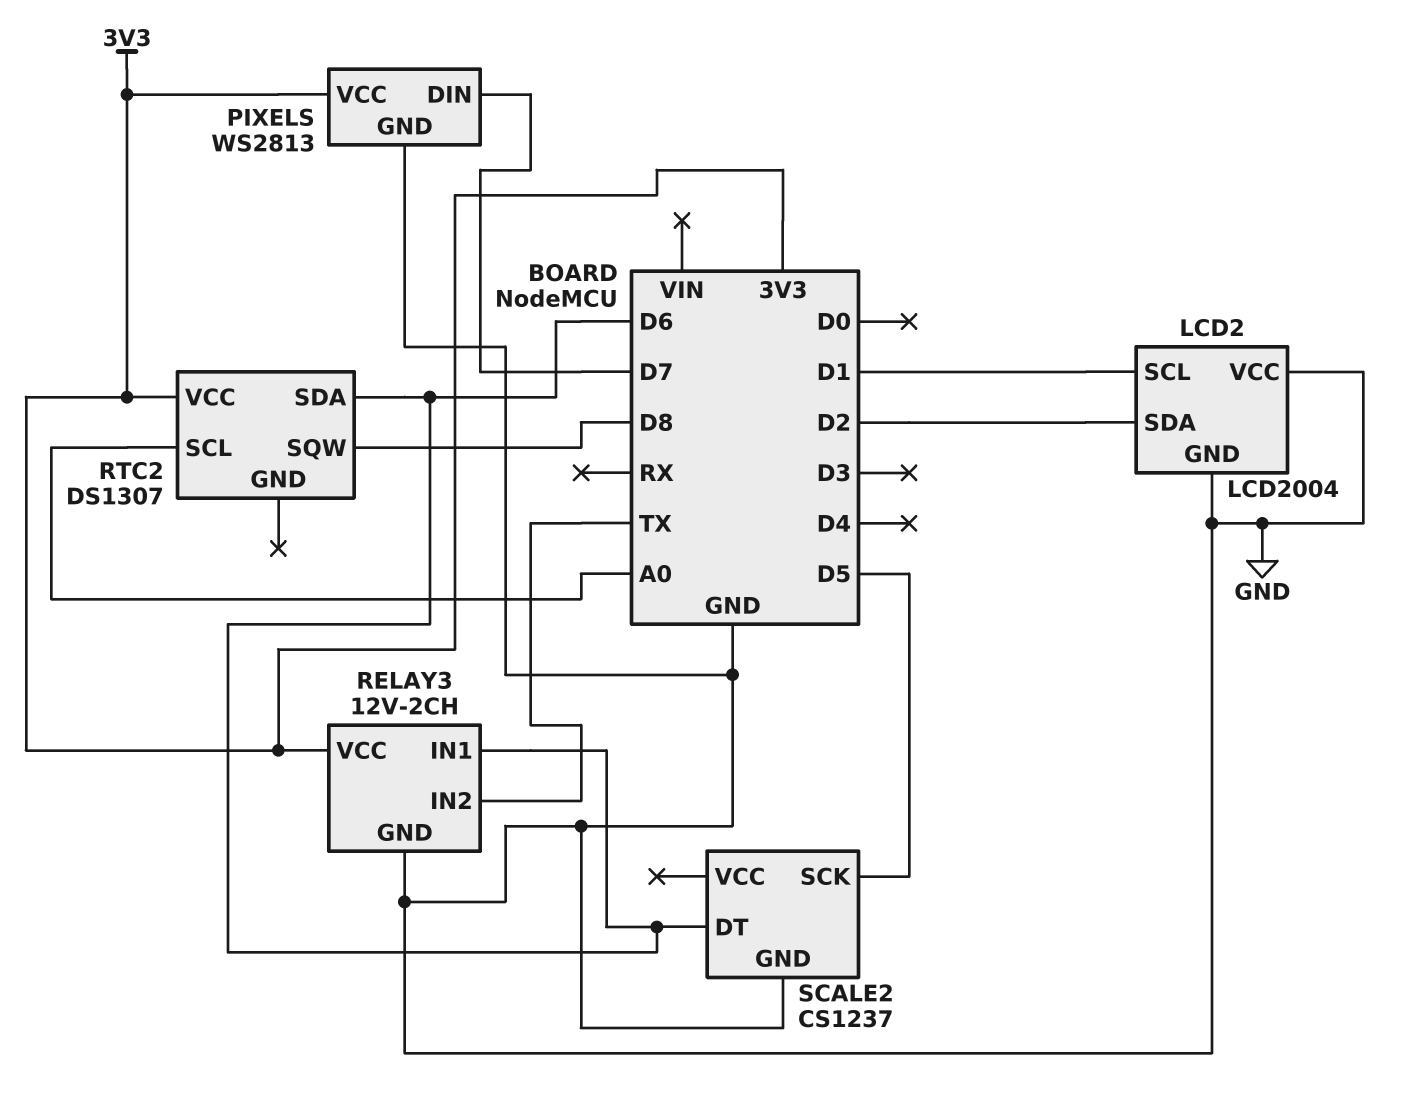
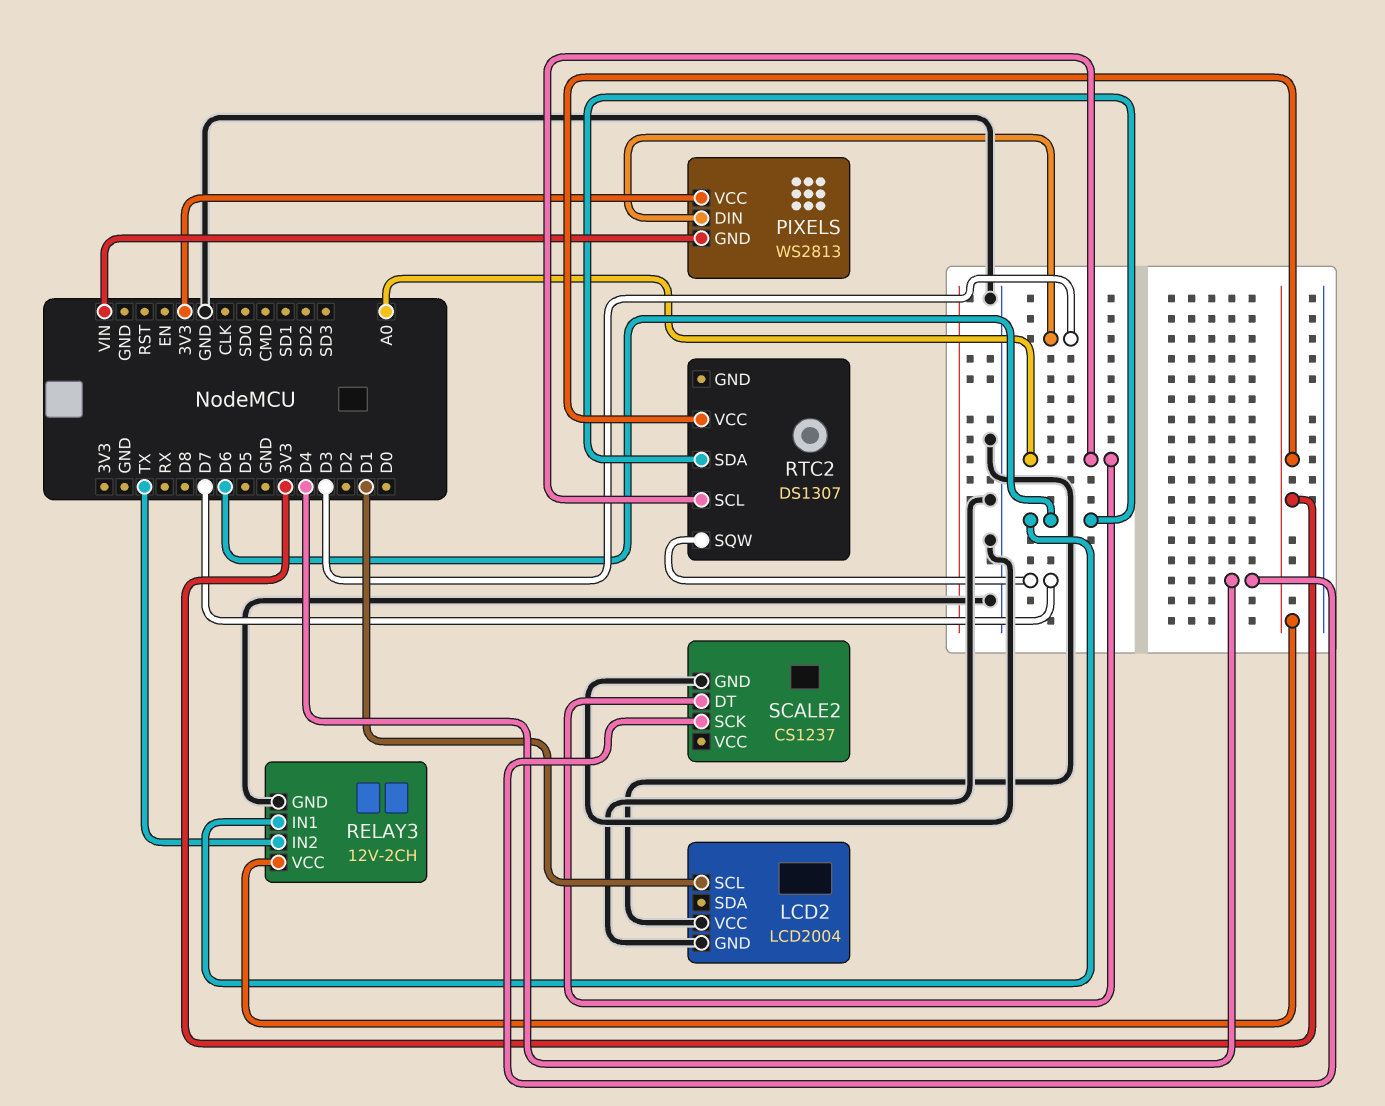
LCD2 pin SDA: D2 -> none
PIXELS pin DIN: D7 -> D3
PIXELS pin GND: GND -> VIN
RTC2 pin SQW: D8 -> D7
SCALE2 pin DT: D6 -> A0
SCALE2 pin SCK: D5 -> D4

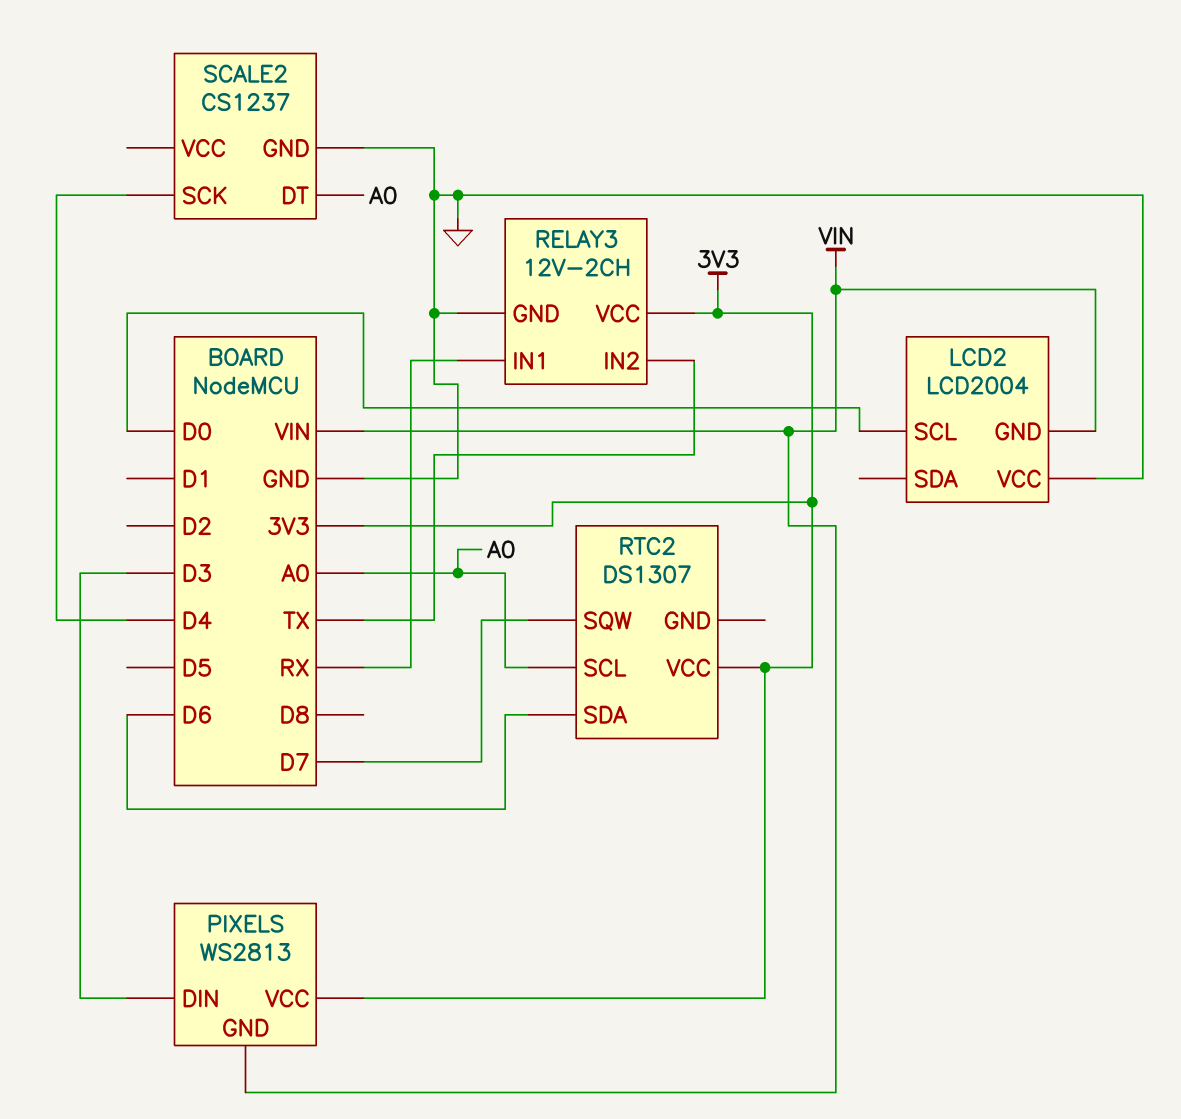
LCD2 pin GND: GND -> VIN
LCD2 pin SCL: D1 -> D0
RELAY3 pin IN1: D6 -> RX

